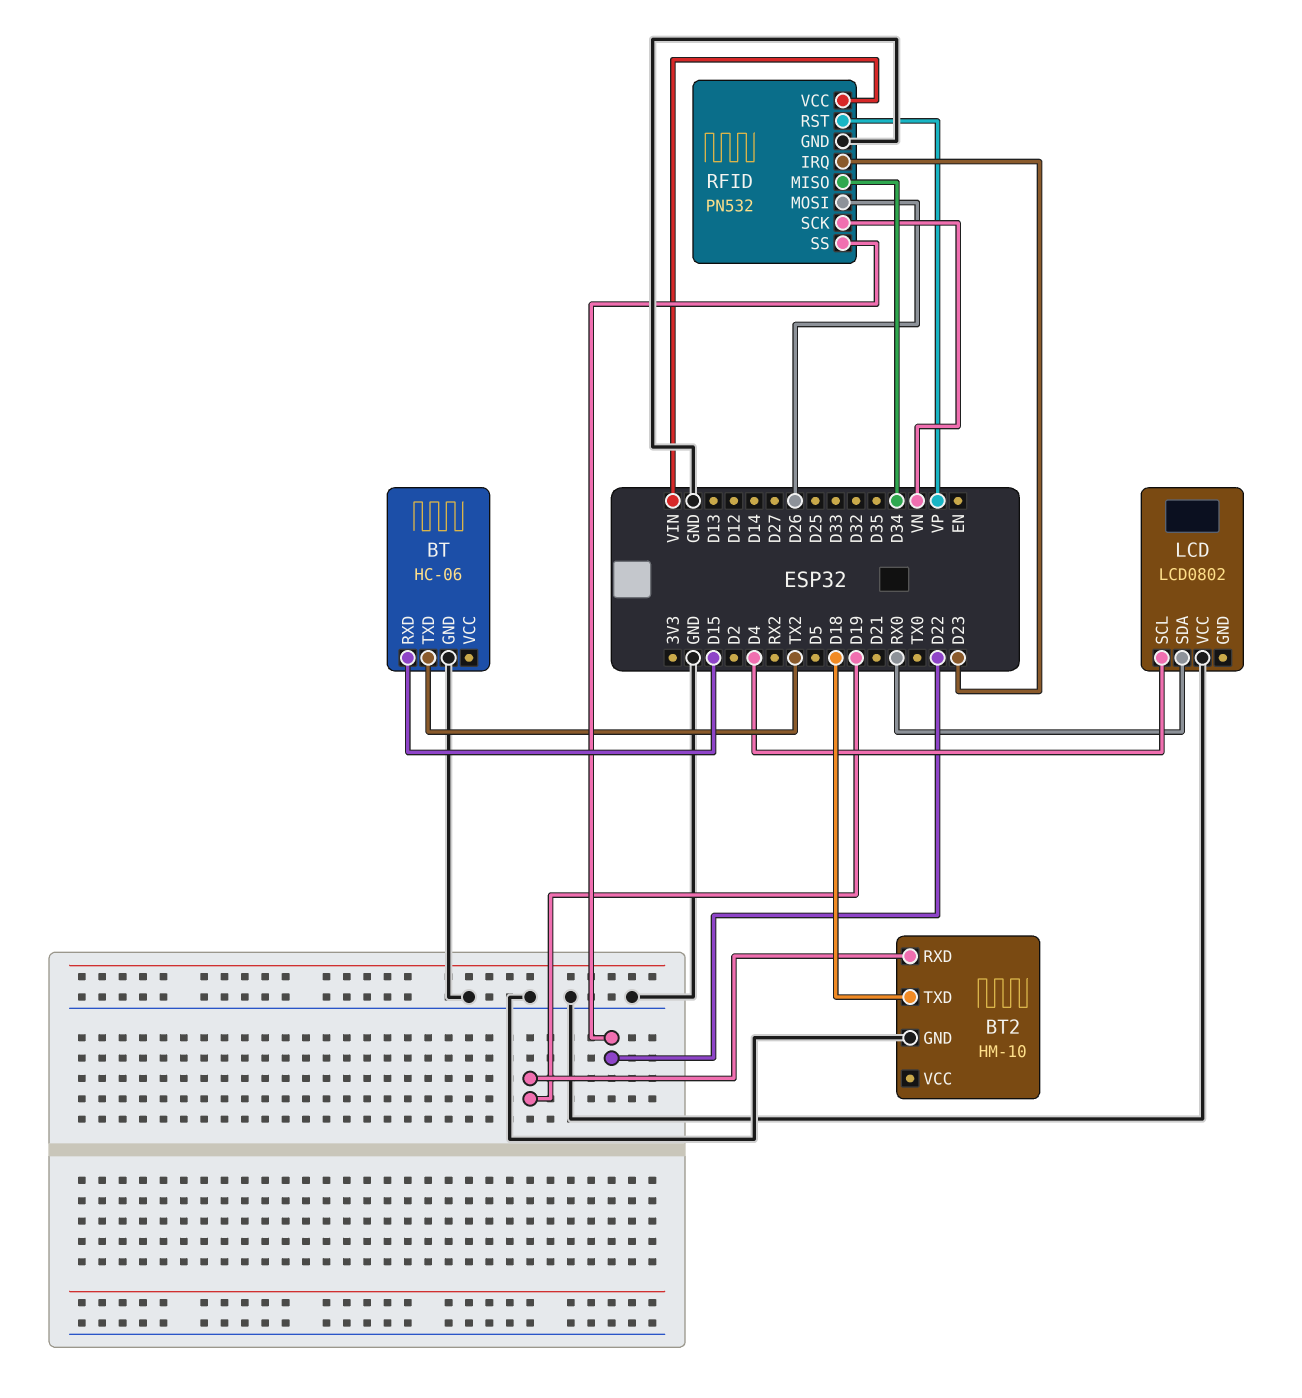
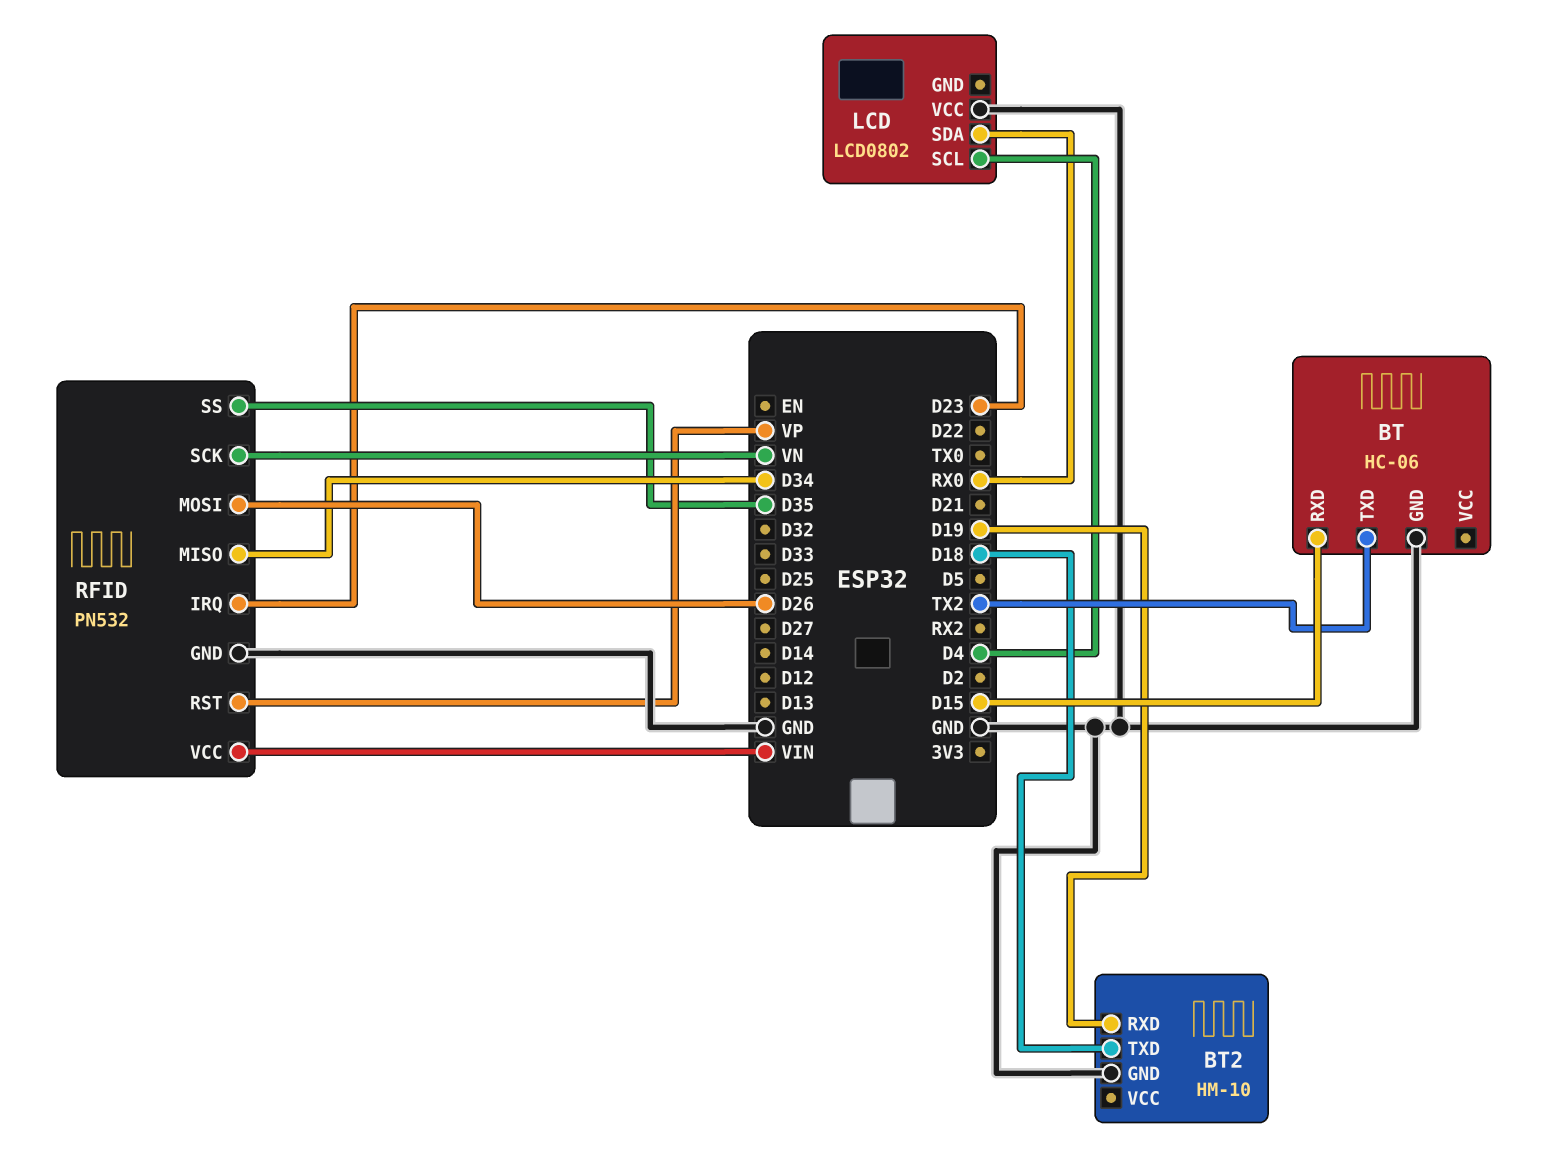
RFID pin SS: D22 -> D35

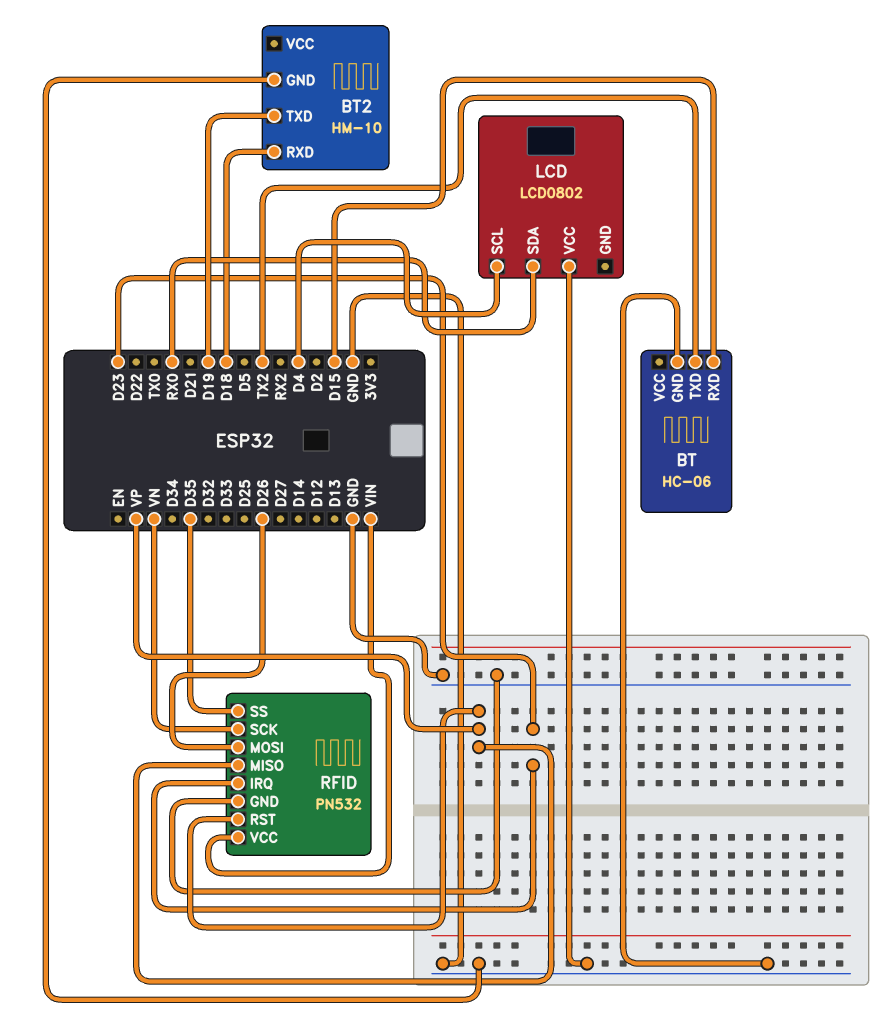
BT2 pin RXD: D19 -> D18
BT2 pin TXD: D18 -> D19
RFID pin MISO: D34 -> VP

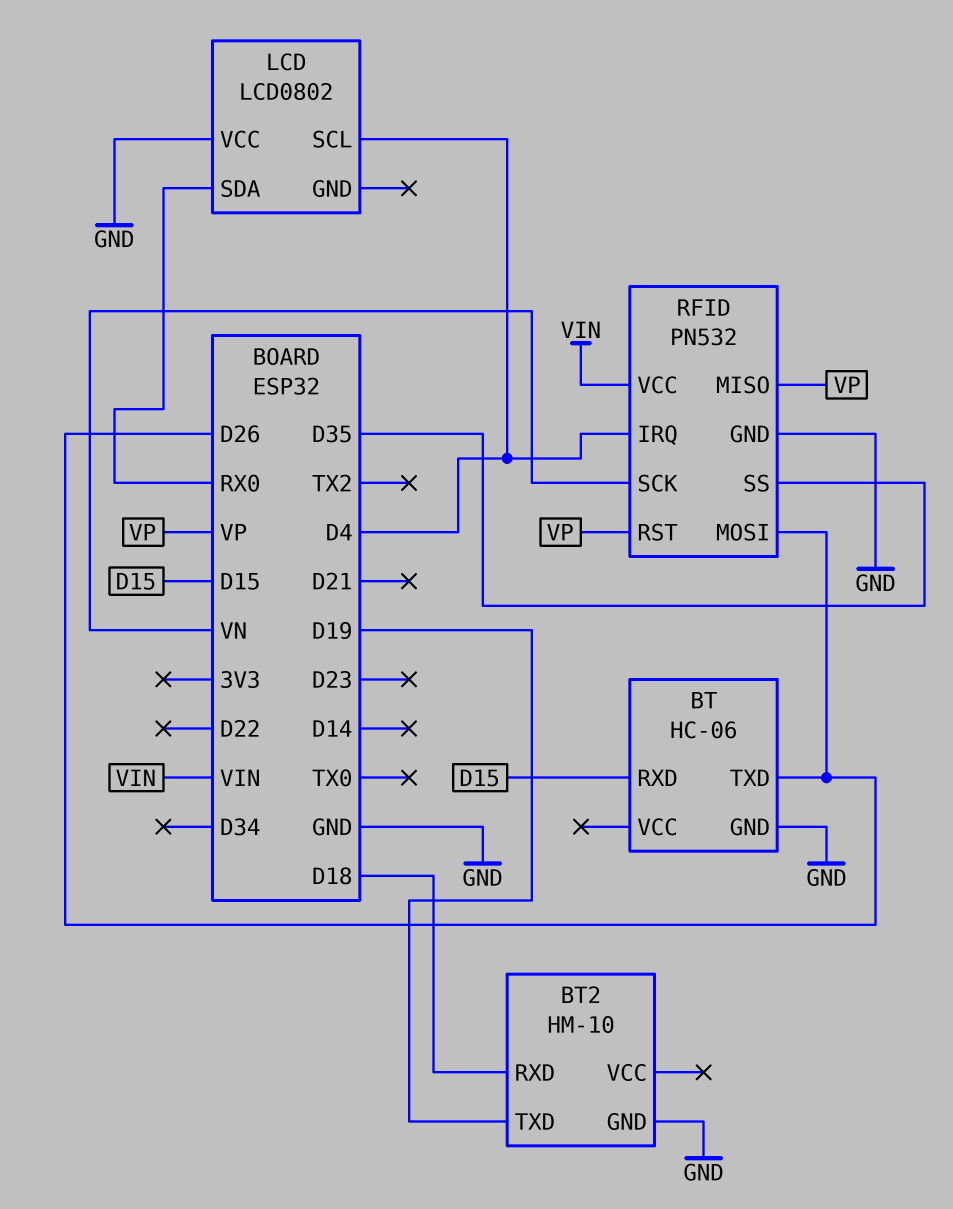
BT pin TXD: TX2 -> D26
RFID pin IRQ: D23 -> D4

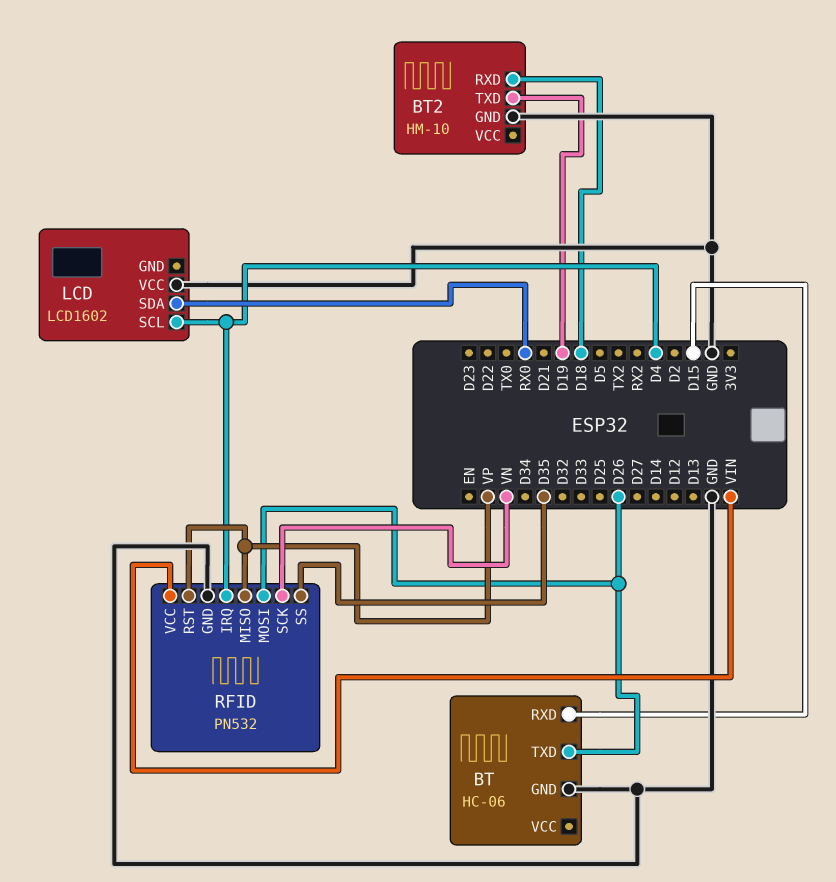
LCD: LCD0802 -> LCD1602

